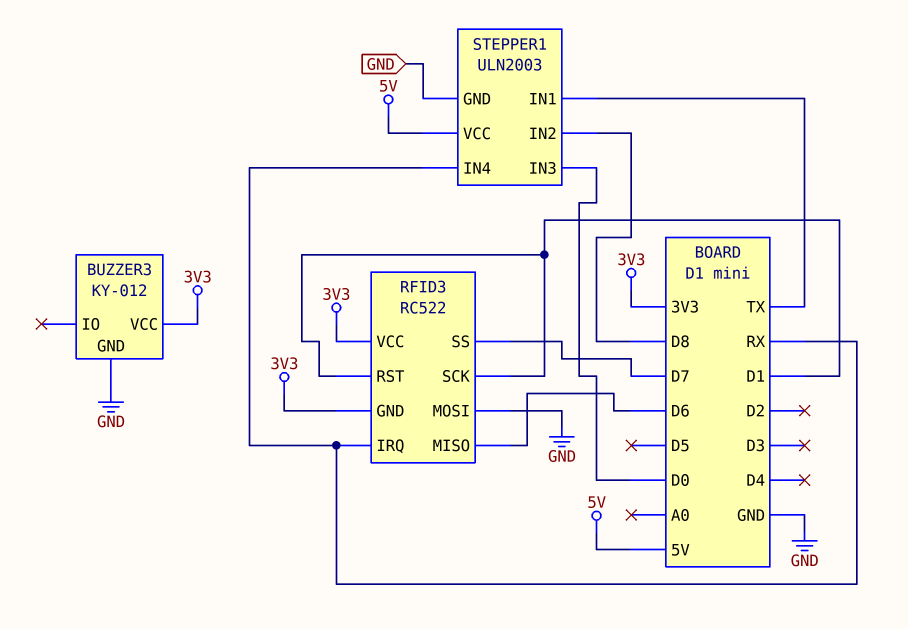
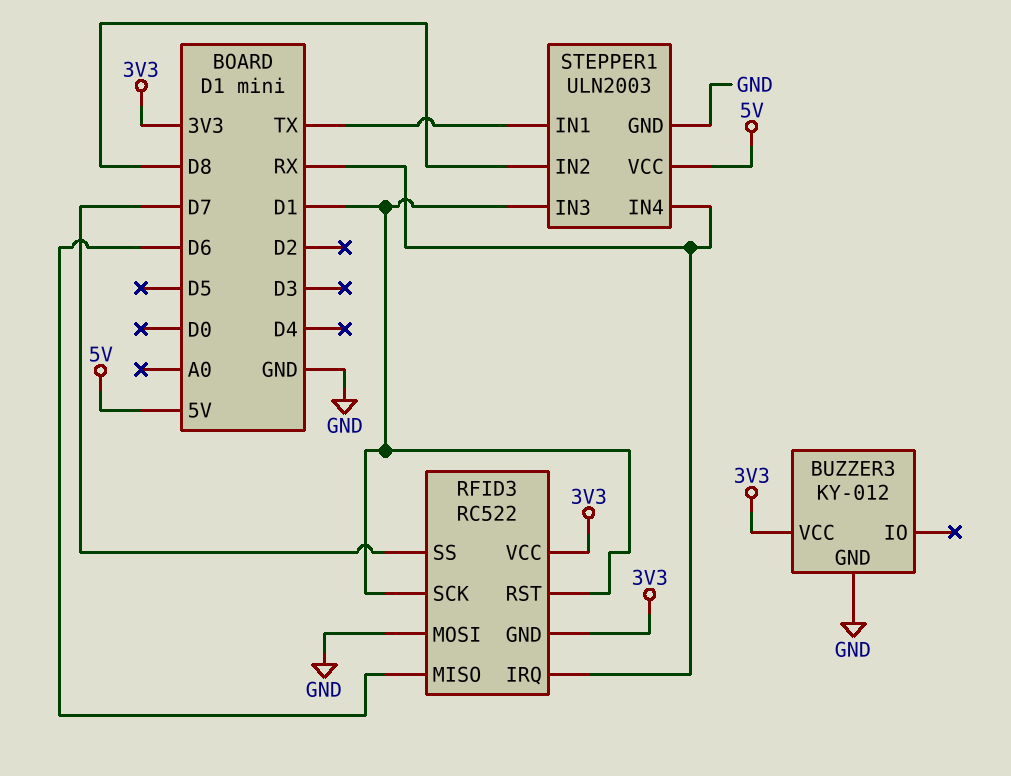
STEPPER1 pin IN3: D0 -> D1

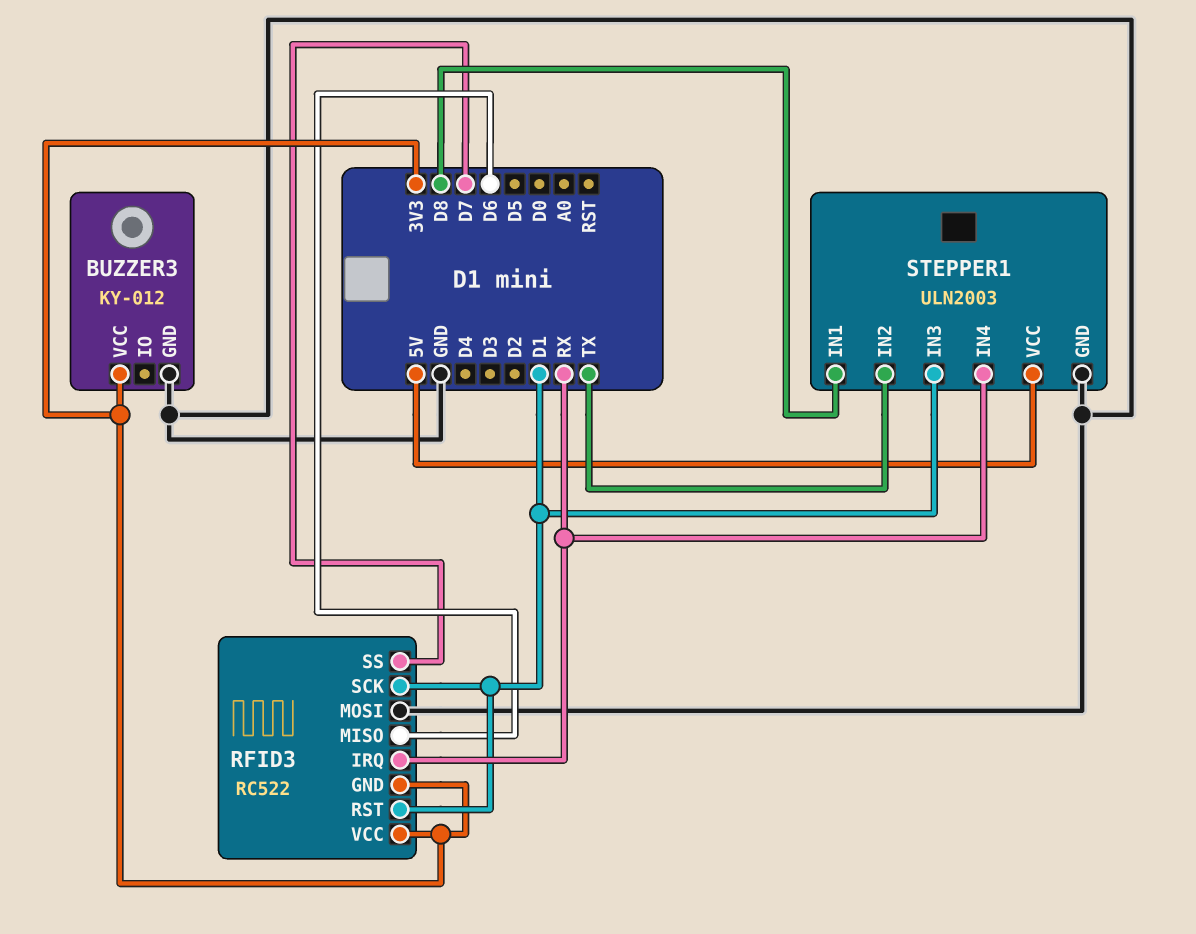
STEPPER1 pin IN1: TX -> D8
STEPPER1 pin IN2: D8 -> TX

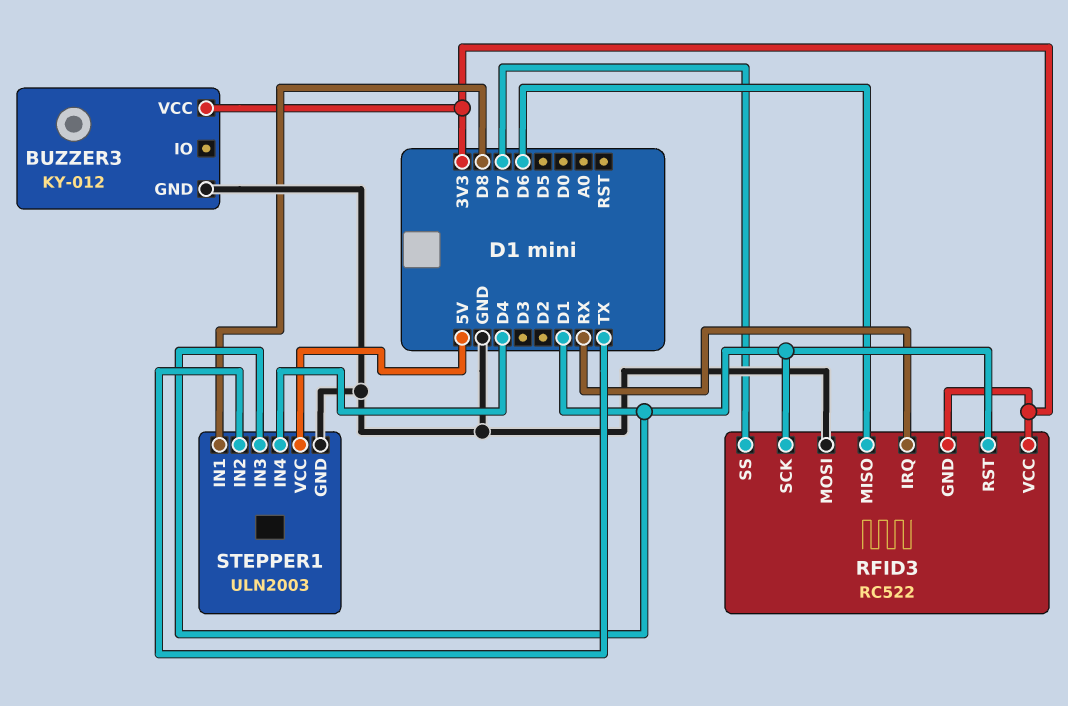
STEPPER1 pin IN4: RX -> D4

